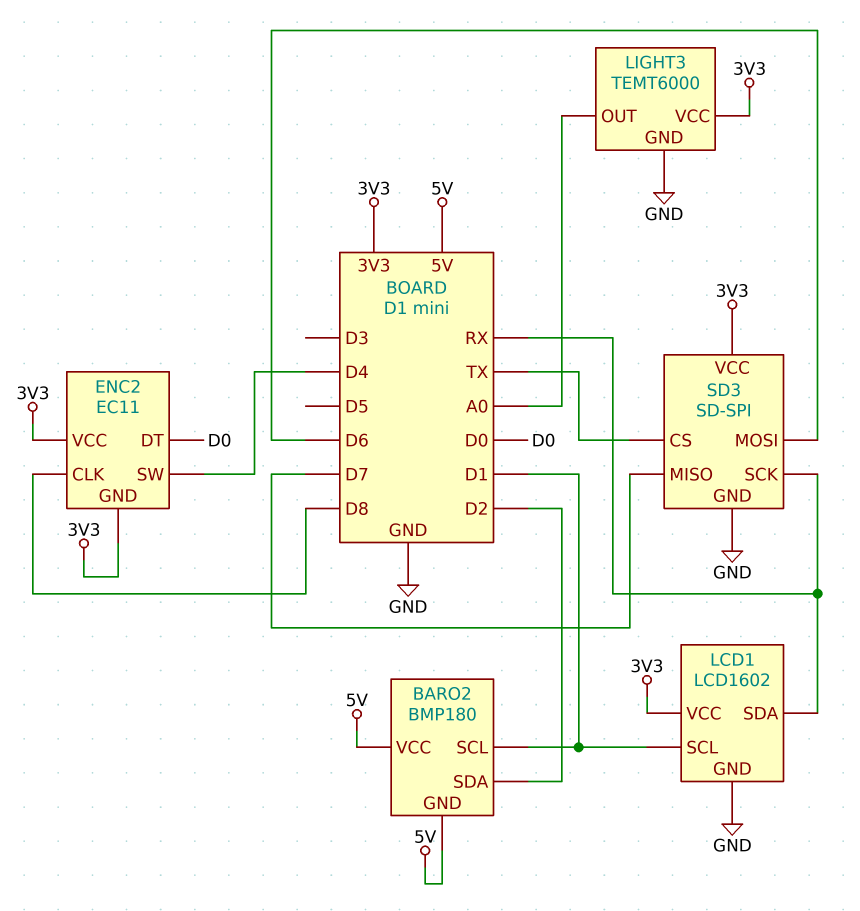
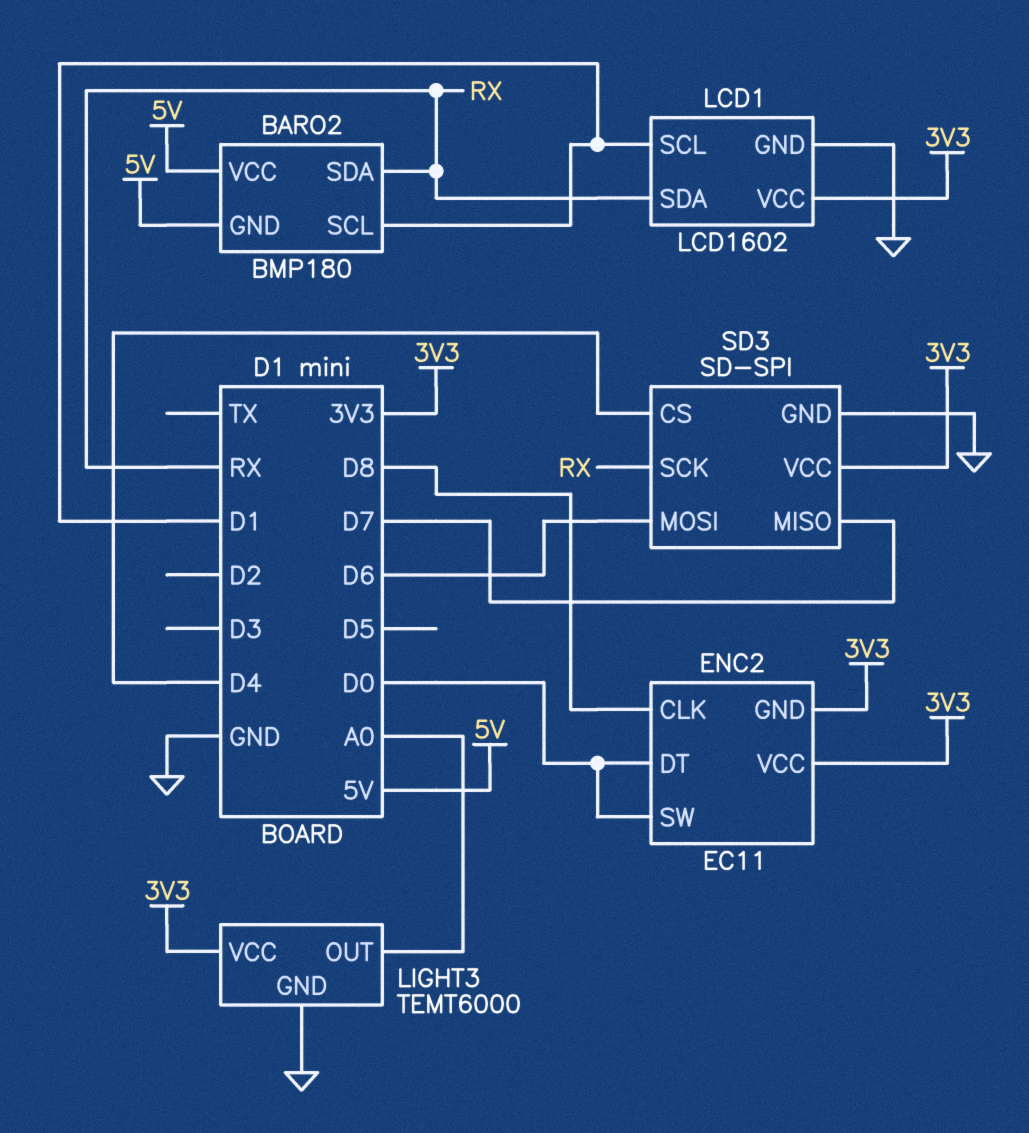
BARO2 pin SDA: D2 -> RX
ENC2 pin SW: D4 -> D0
SD3 pin CS: TX -> D4

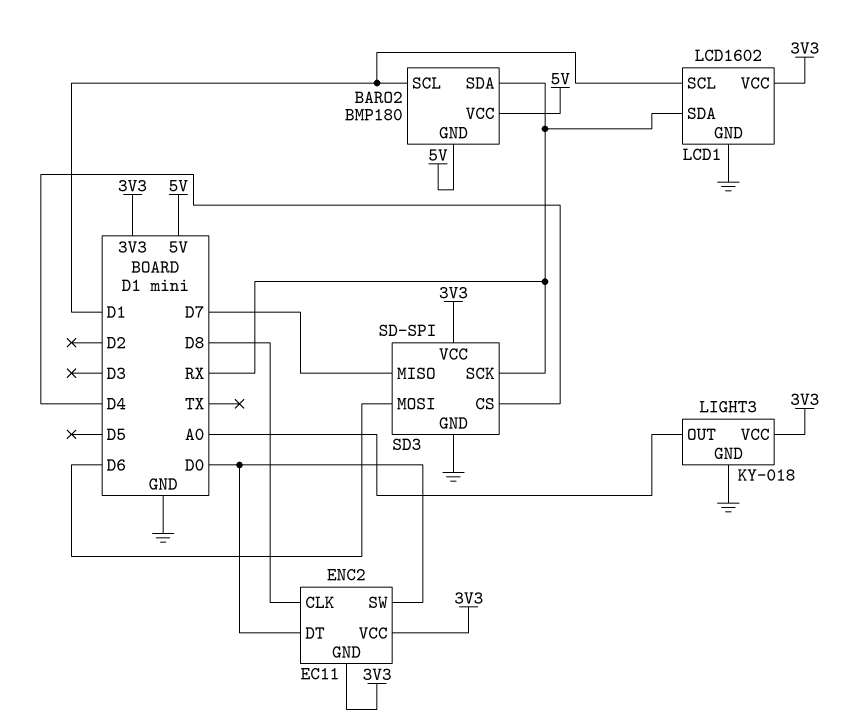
LIGHT3: TEMT6000 -> KY-018

